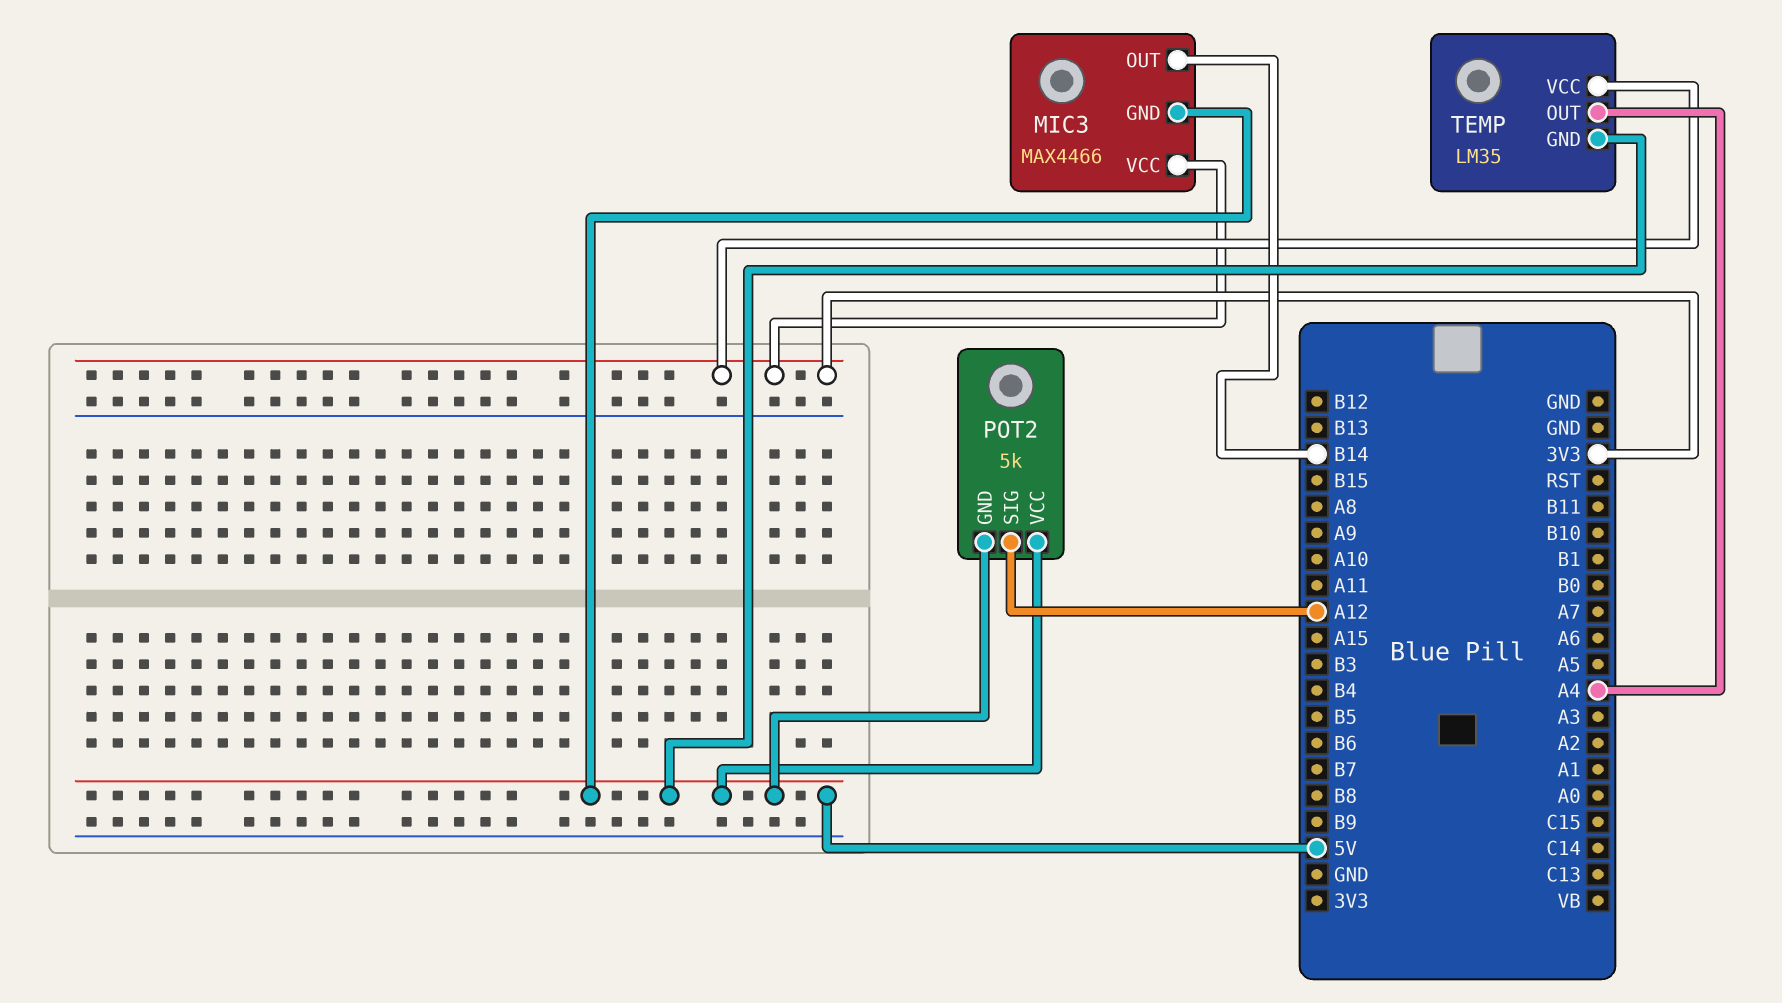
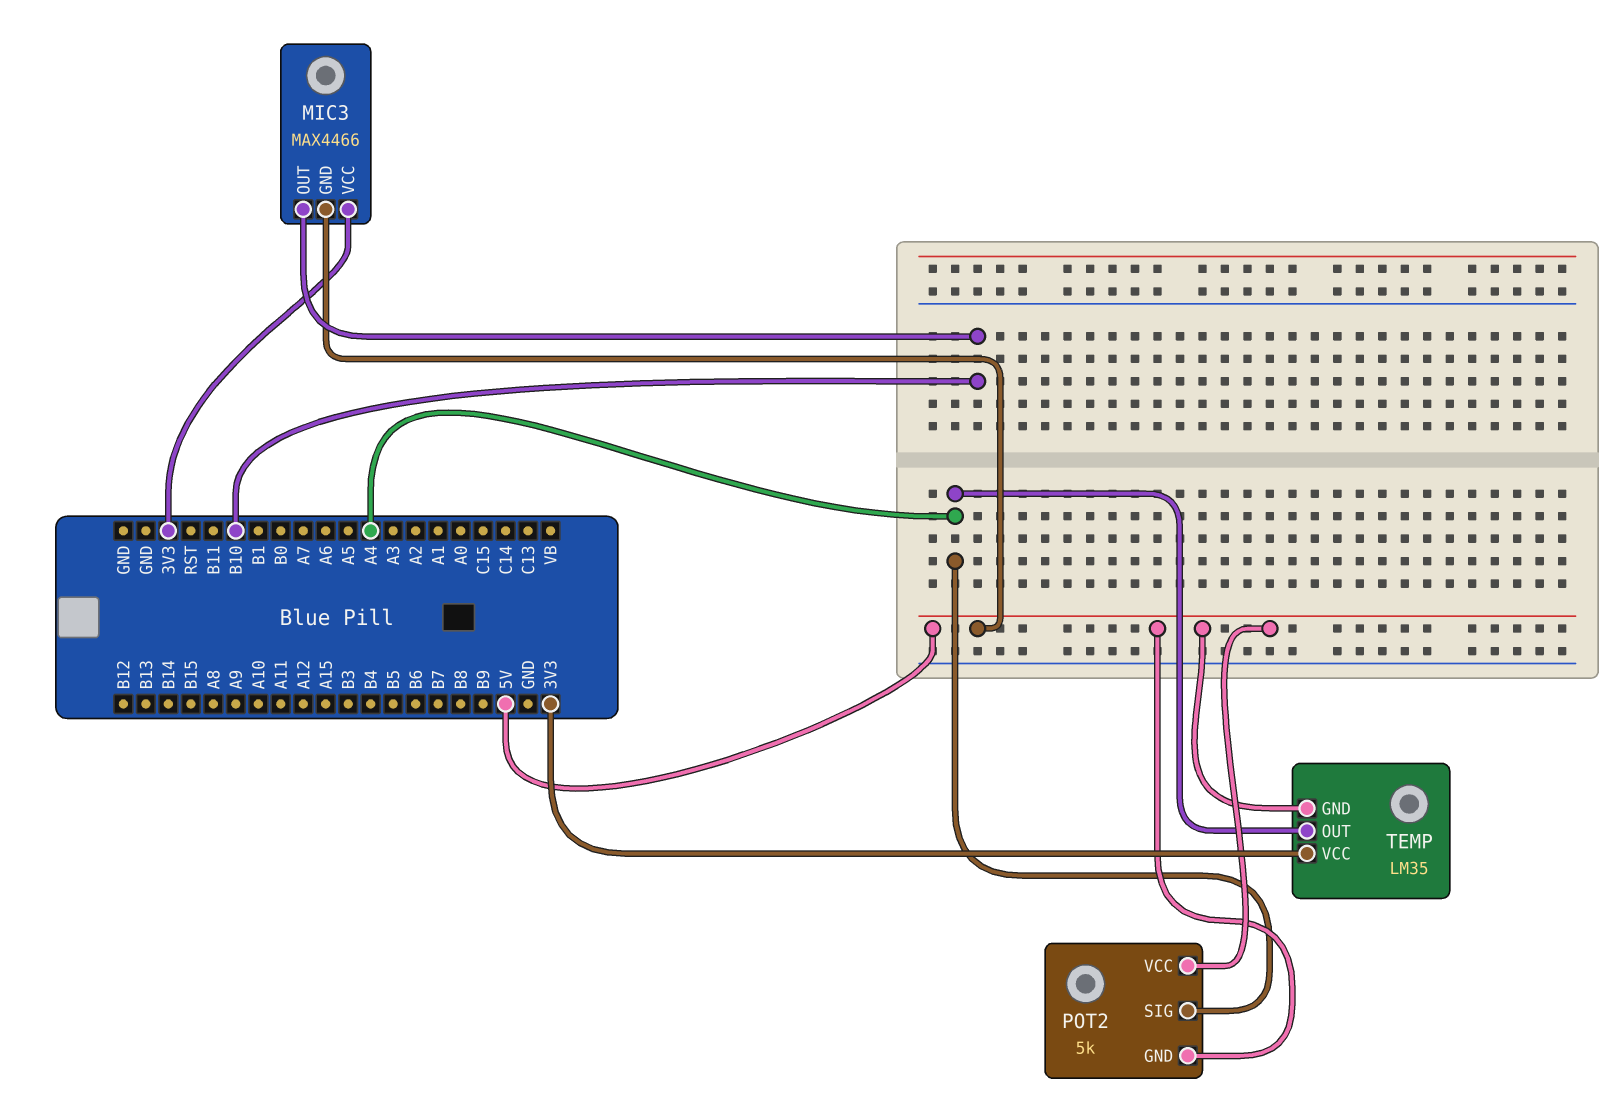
MIC3 pin OUT: B14 -> B10
POT2 pin SIG: A12 -> A4

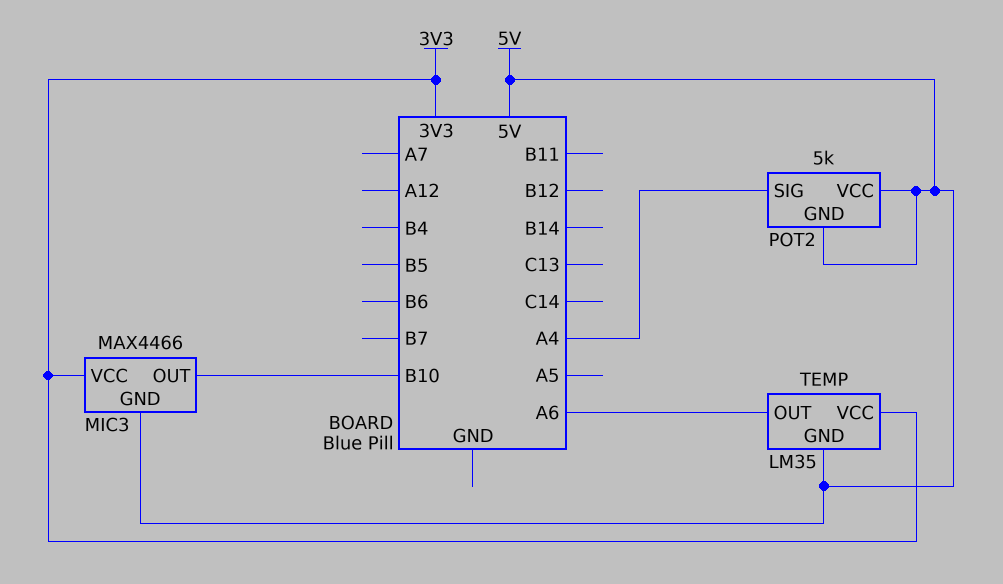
TEMP pin OUT: A4 -> A6

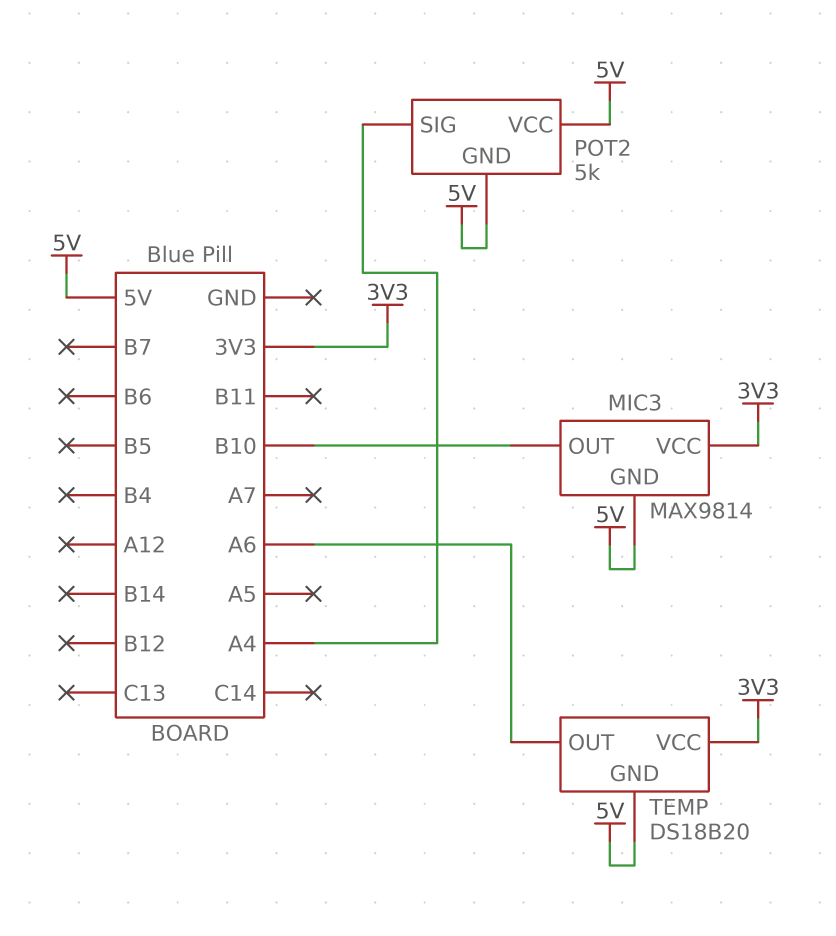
MIC3: MAX4466 -> MAX9814
TEMP: LM35 -> DS18B20

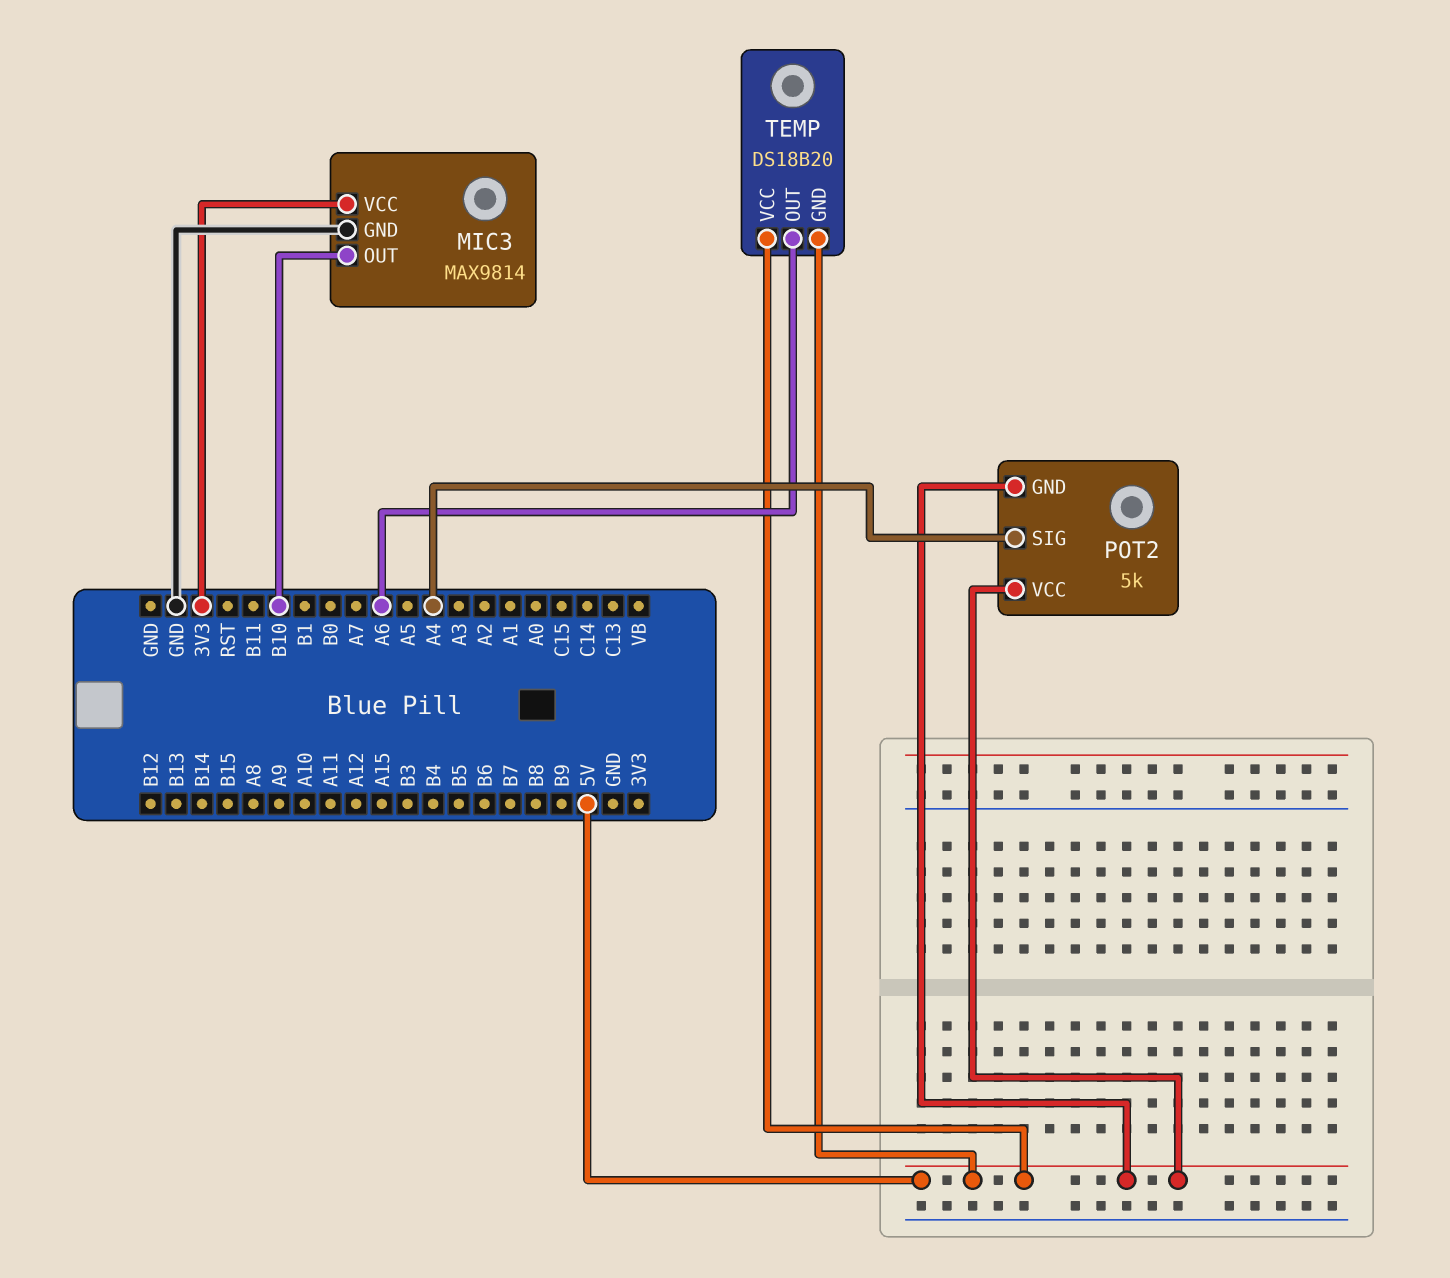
MIC3 pin GND: 5V -> GND
TEMP pin VCC: 3V3 -> 5V

